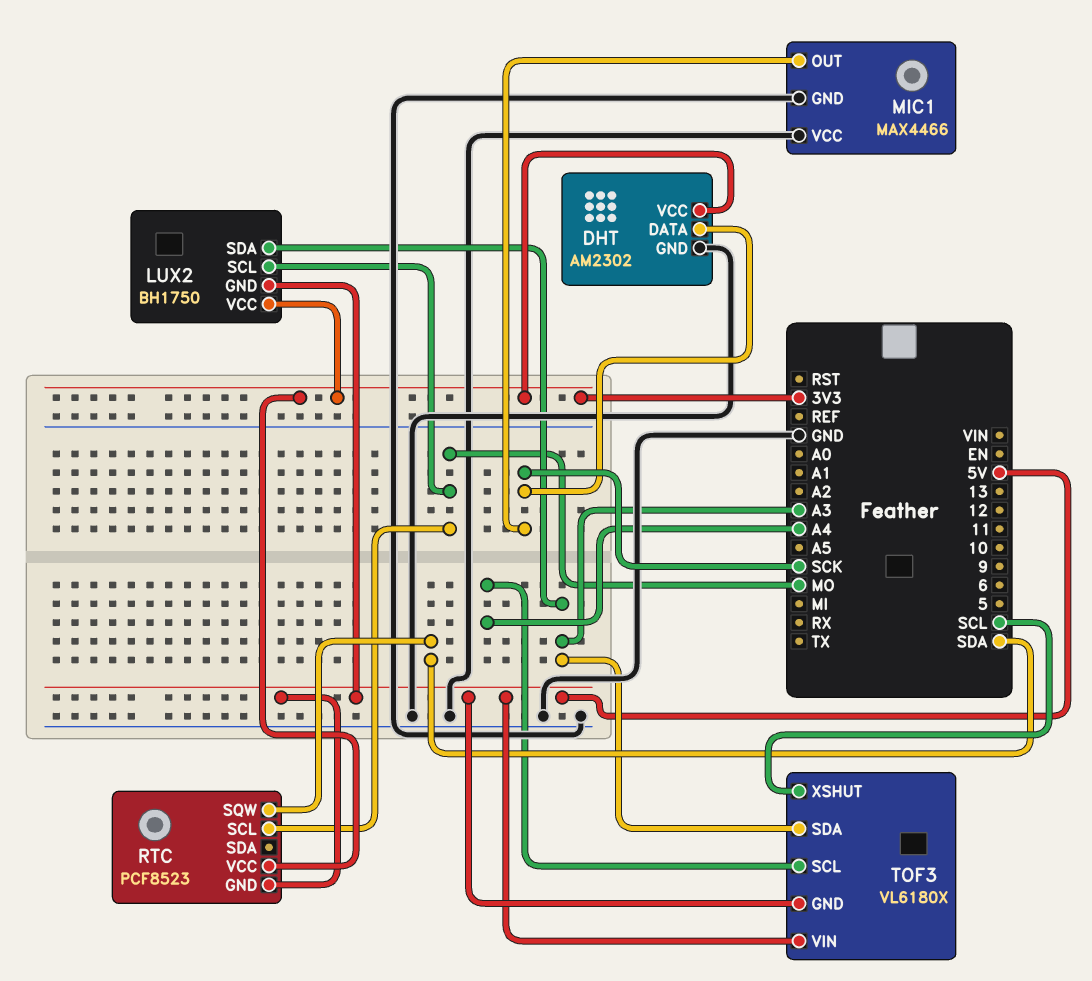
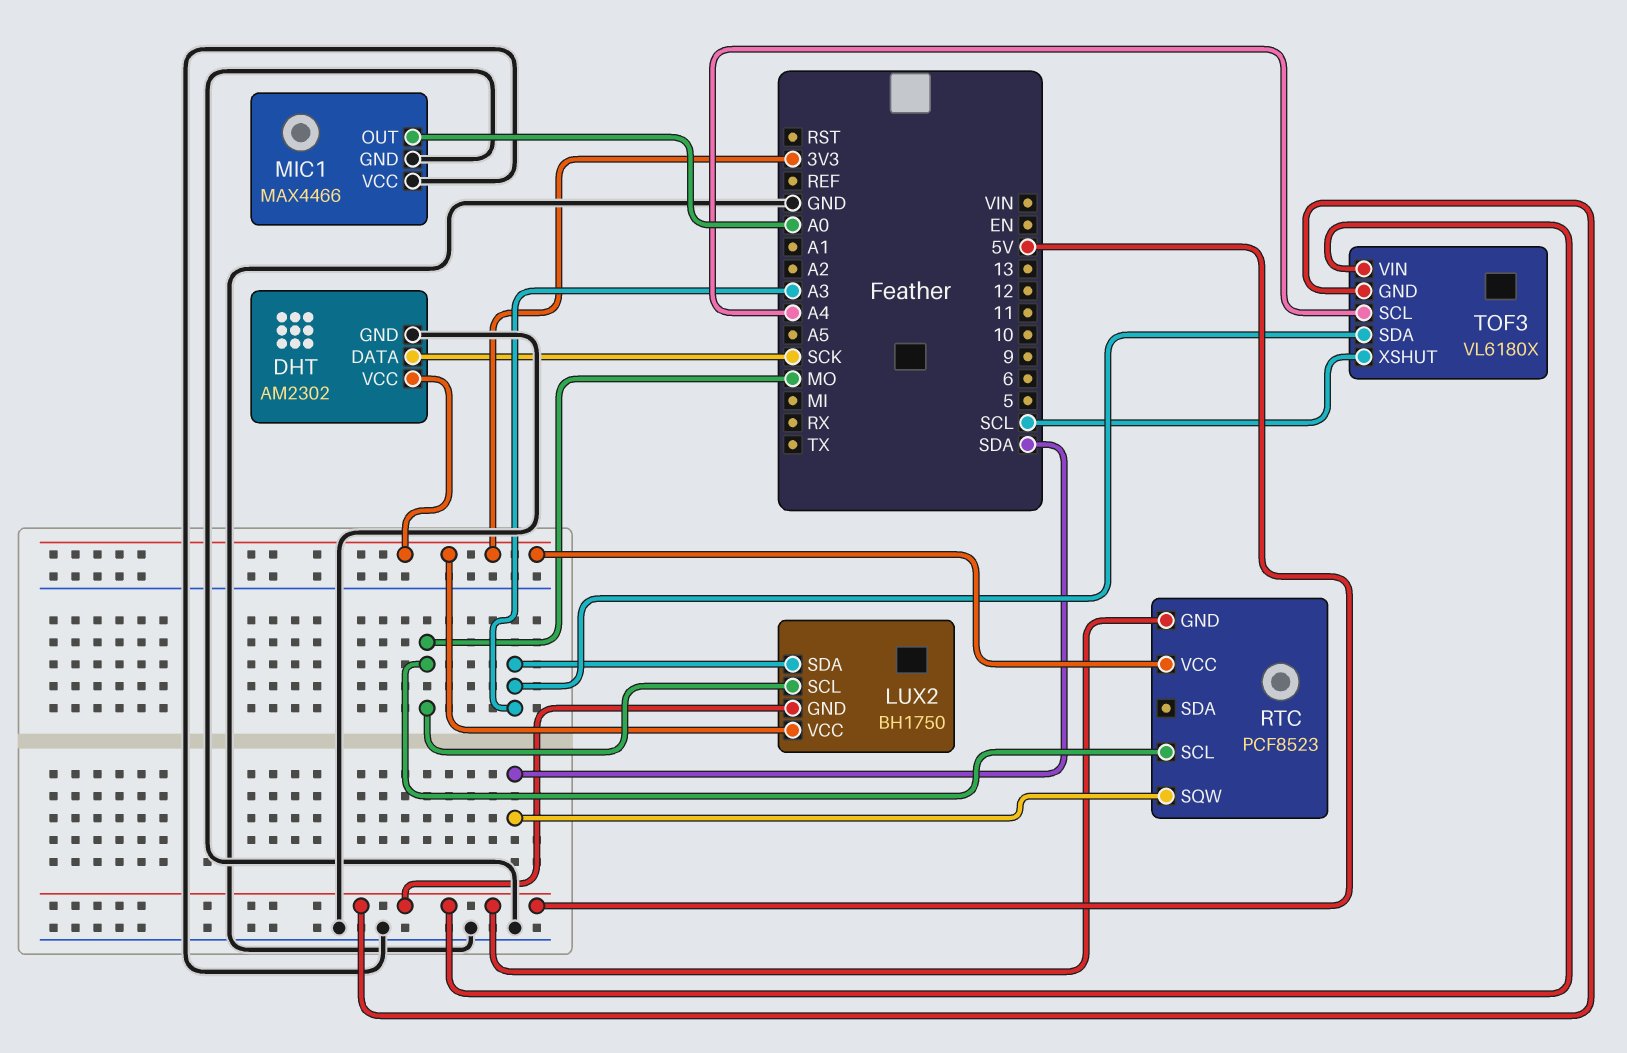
MIC1 pin OUT: SCK -> A0

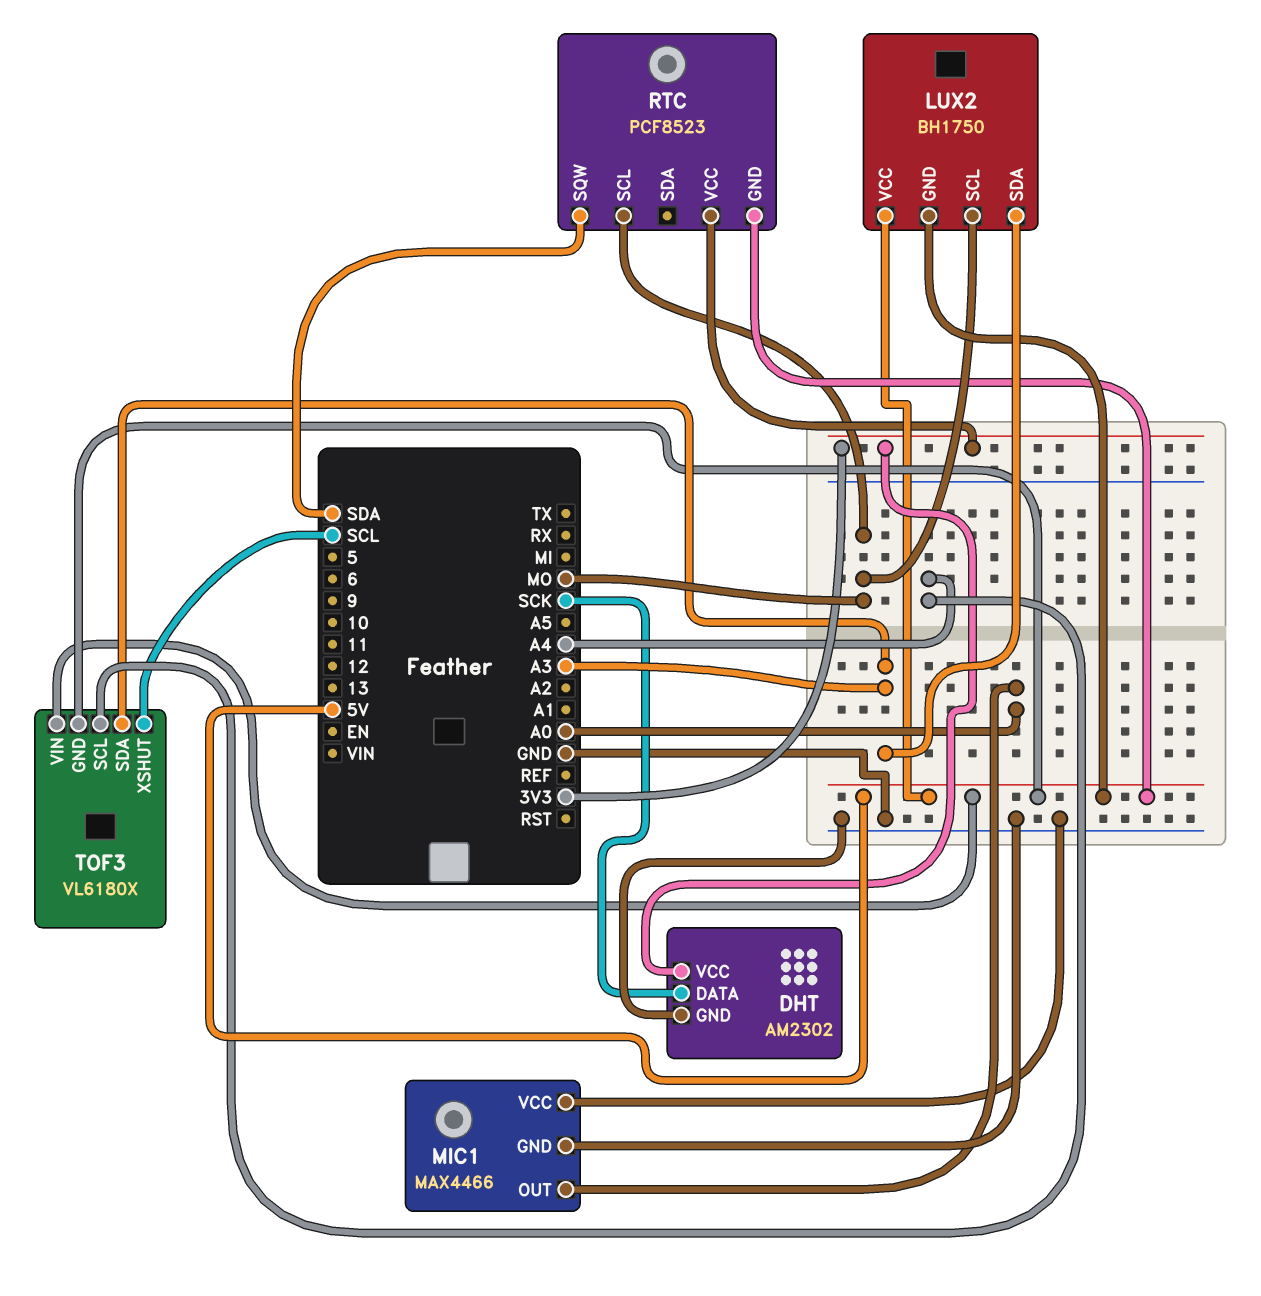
LUX2 pin VCC: 3V3 -> 5V

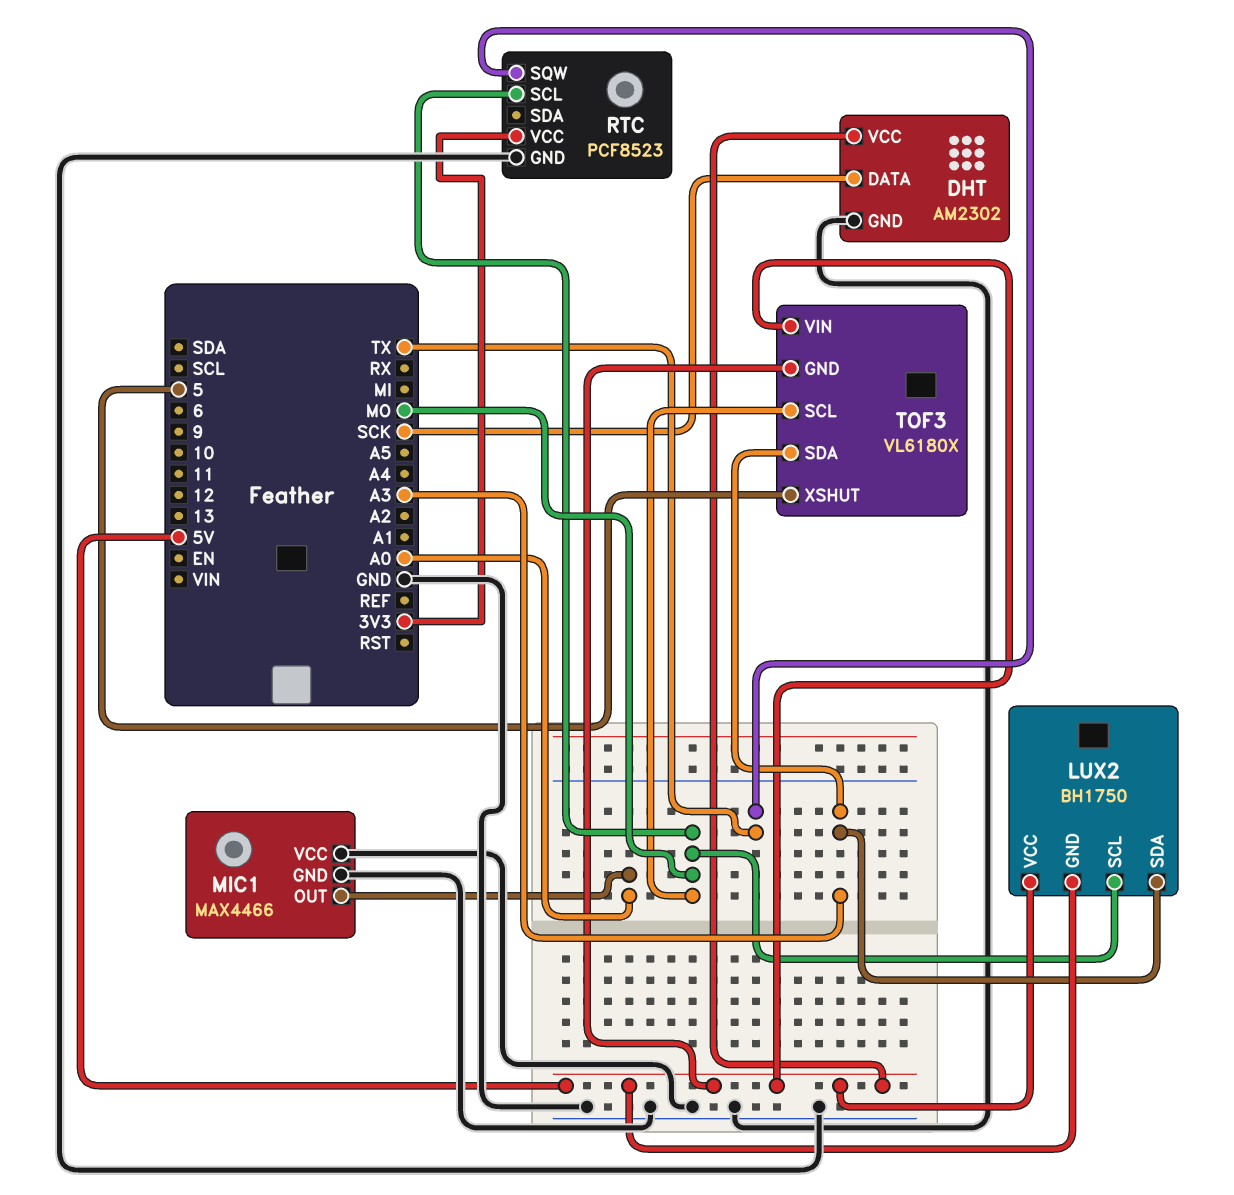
DHT pin VCC: 3V3 -> 5V
RTC pin GND: 5V -> GND
RTC pin SQW: SDA -> TX
TOF3 pin SCL: A4 -> MO
TOF3 pin XSHUT: SCL -> 5

